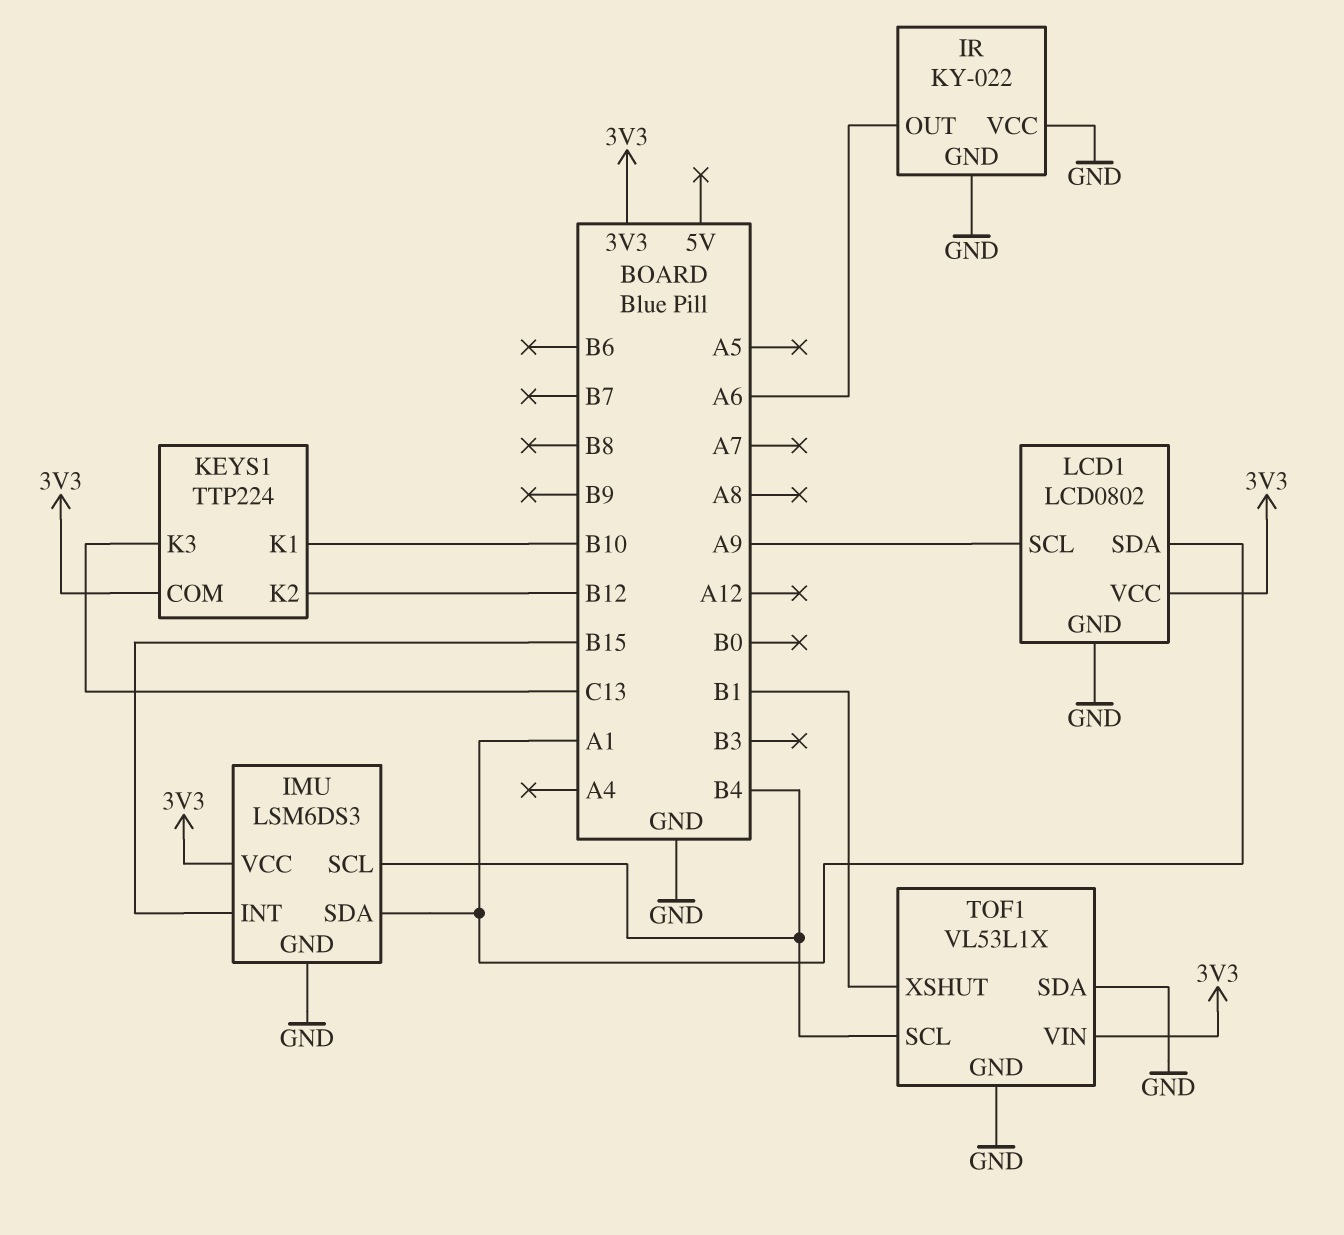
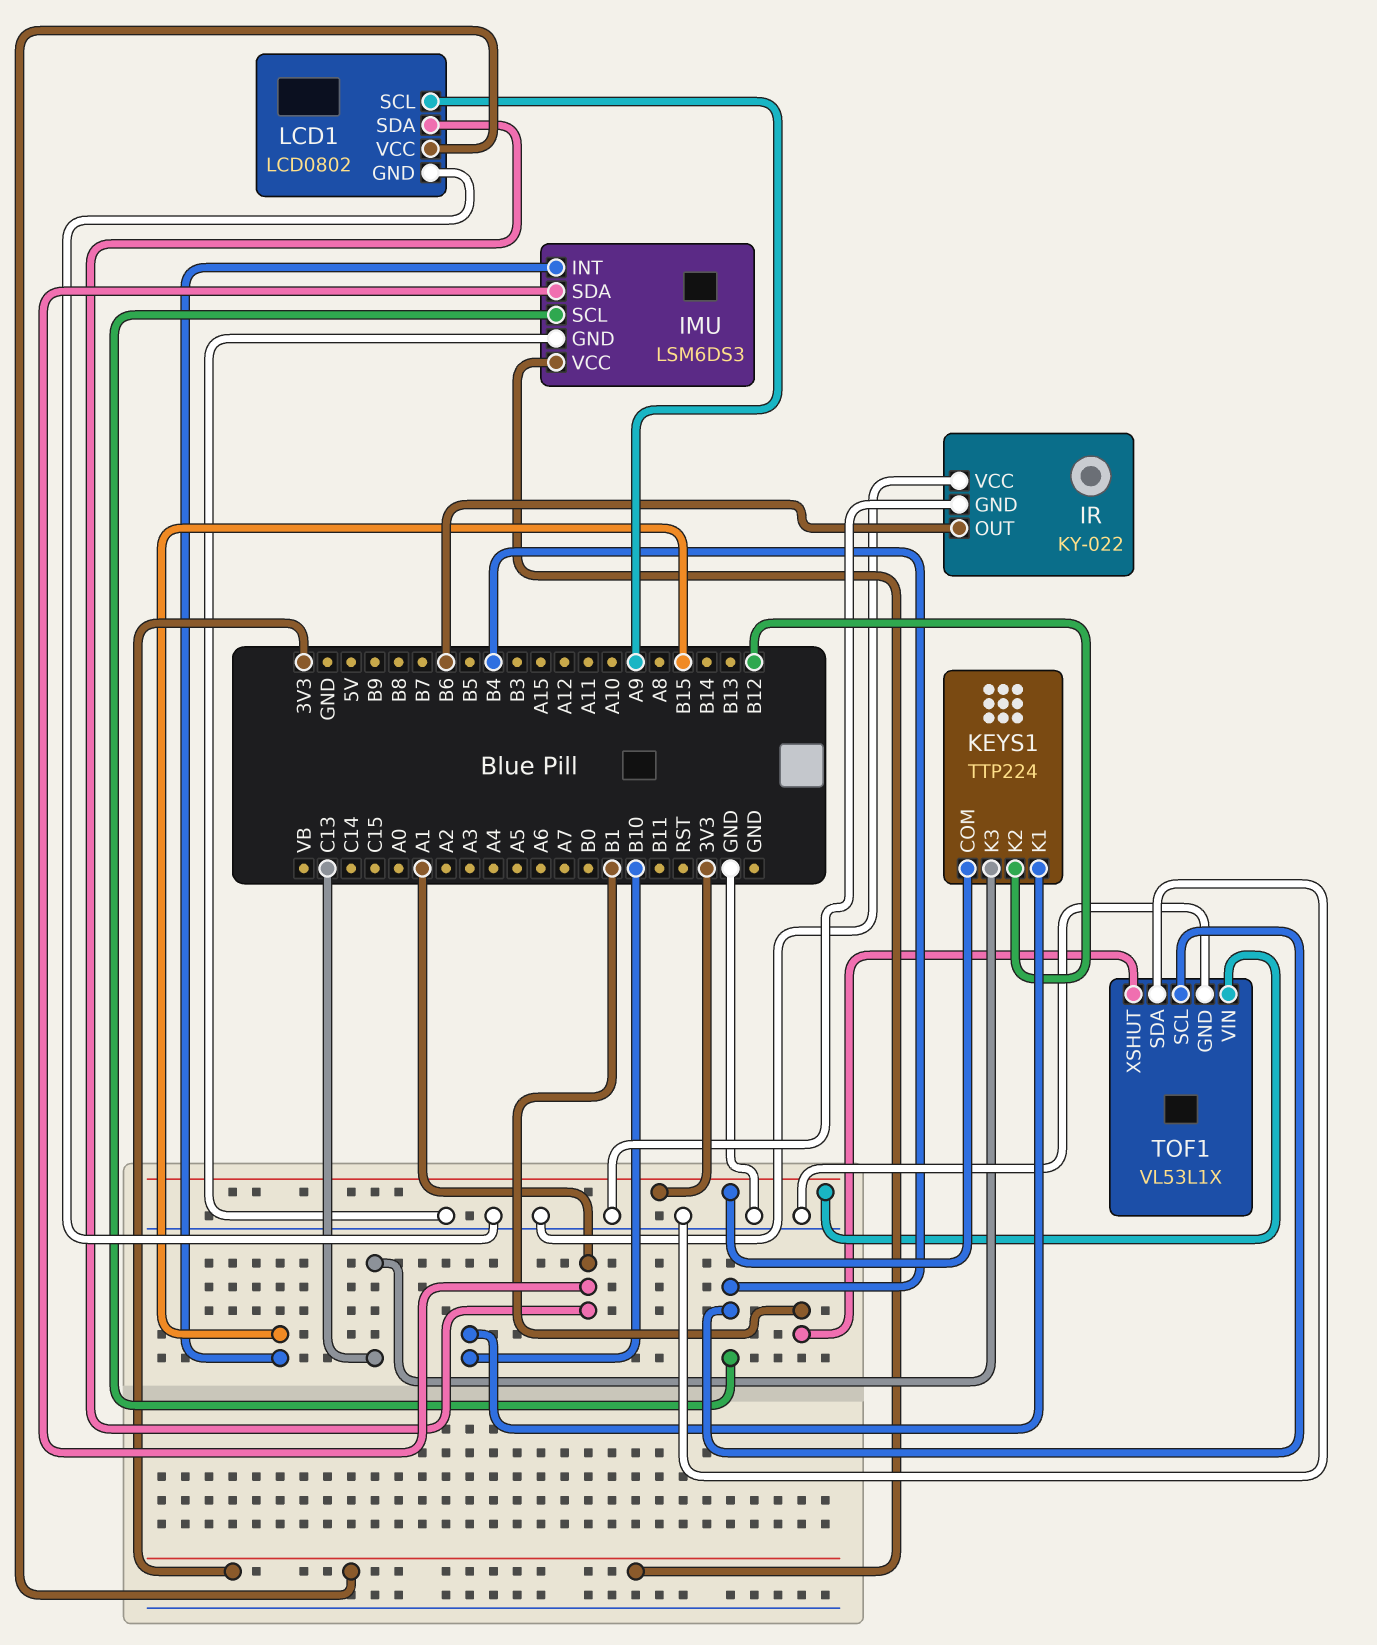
IR pin OUT: A6 -> B6

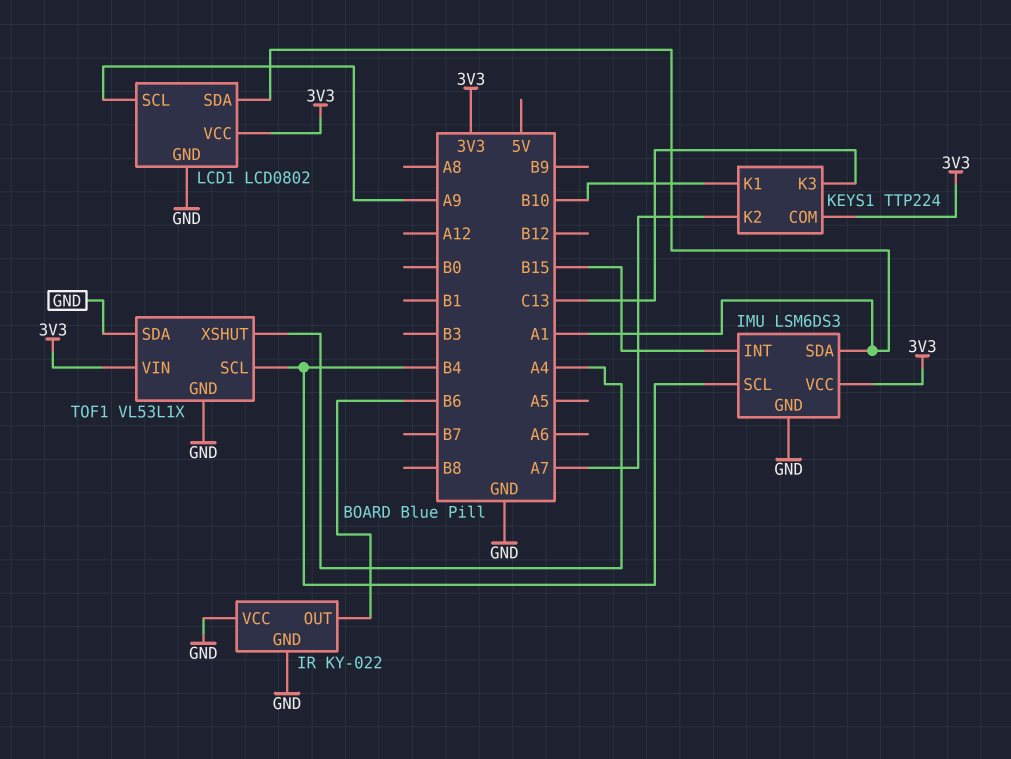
KEYS1 pin K2: B12 -> A7
TOF1 pin XSHUT: B1 -> A4

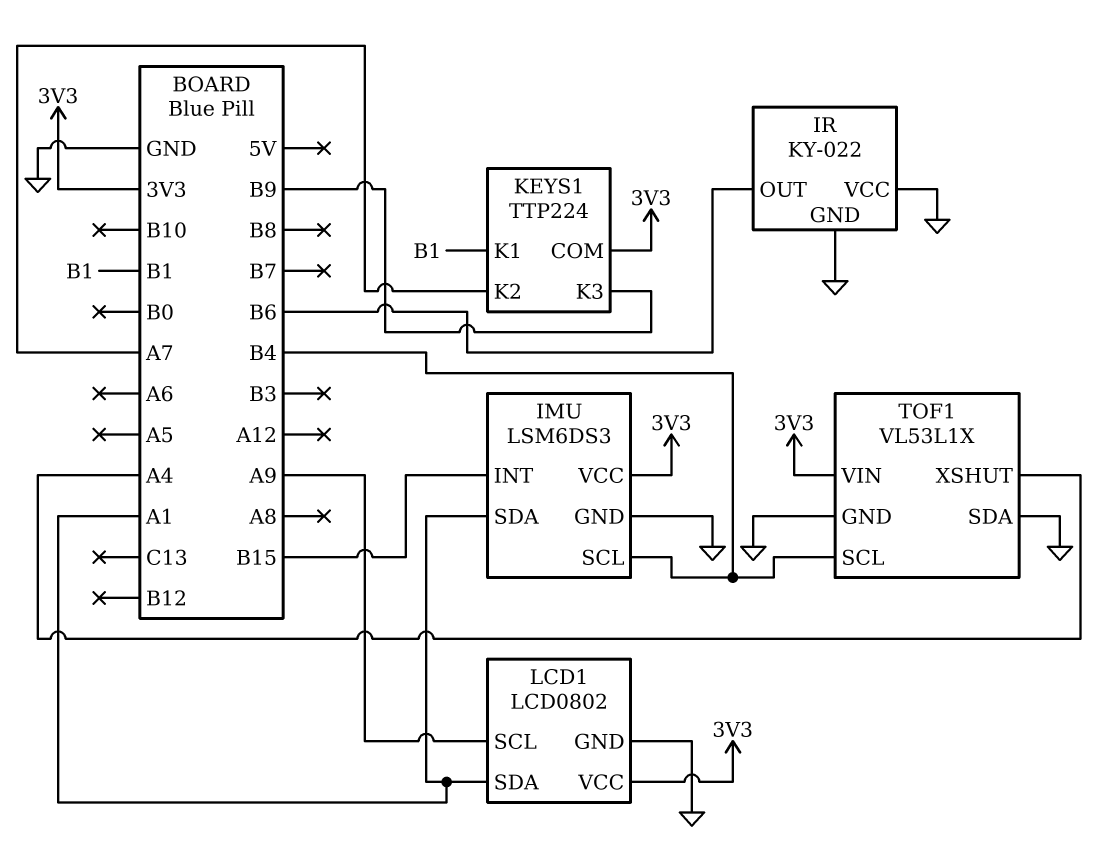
KEYS1 pin K1: B10 -> B1
KEYS1 pin K3: C13 -> B9

